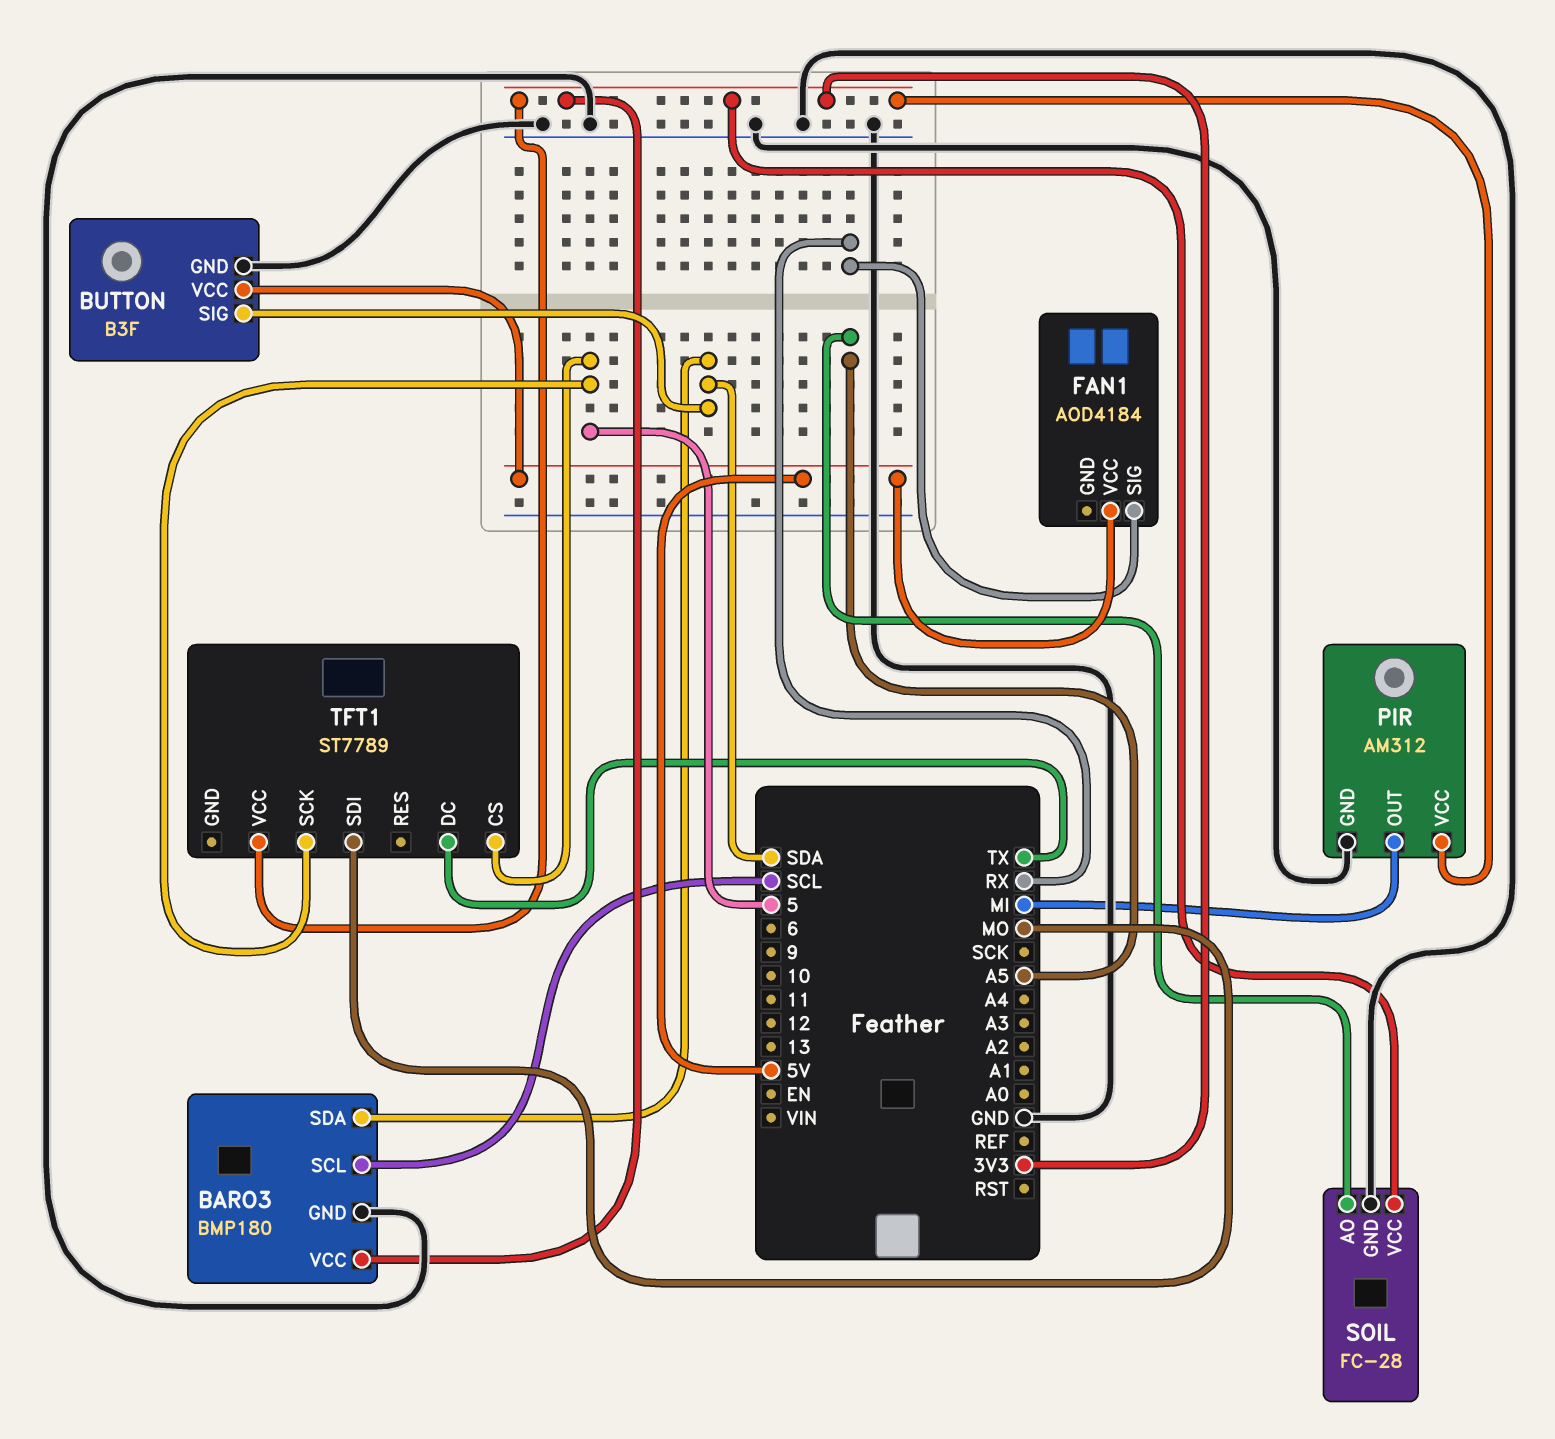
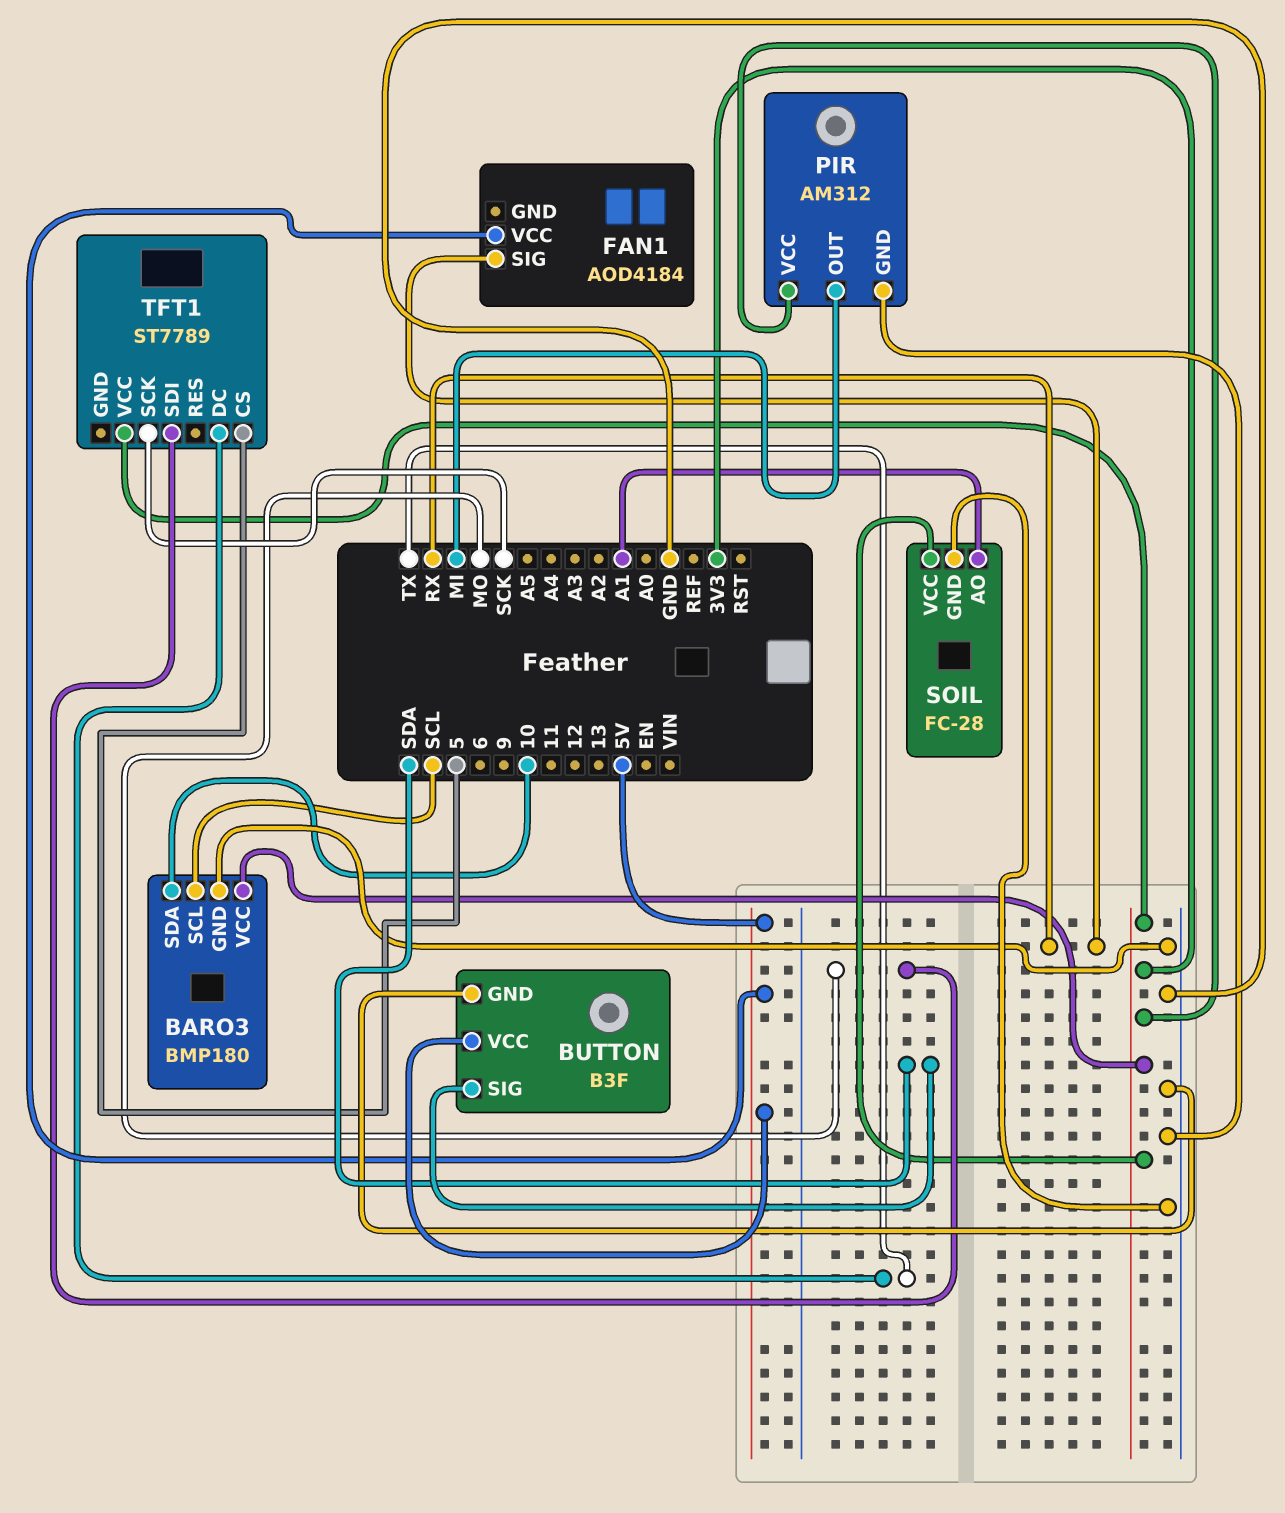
BARO3 pin SDA: SDA -> 10
SOIL pin AO: A5 -> A1
TFT1 pin SCK: 5 -> SCK

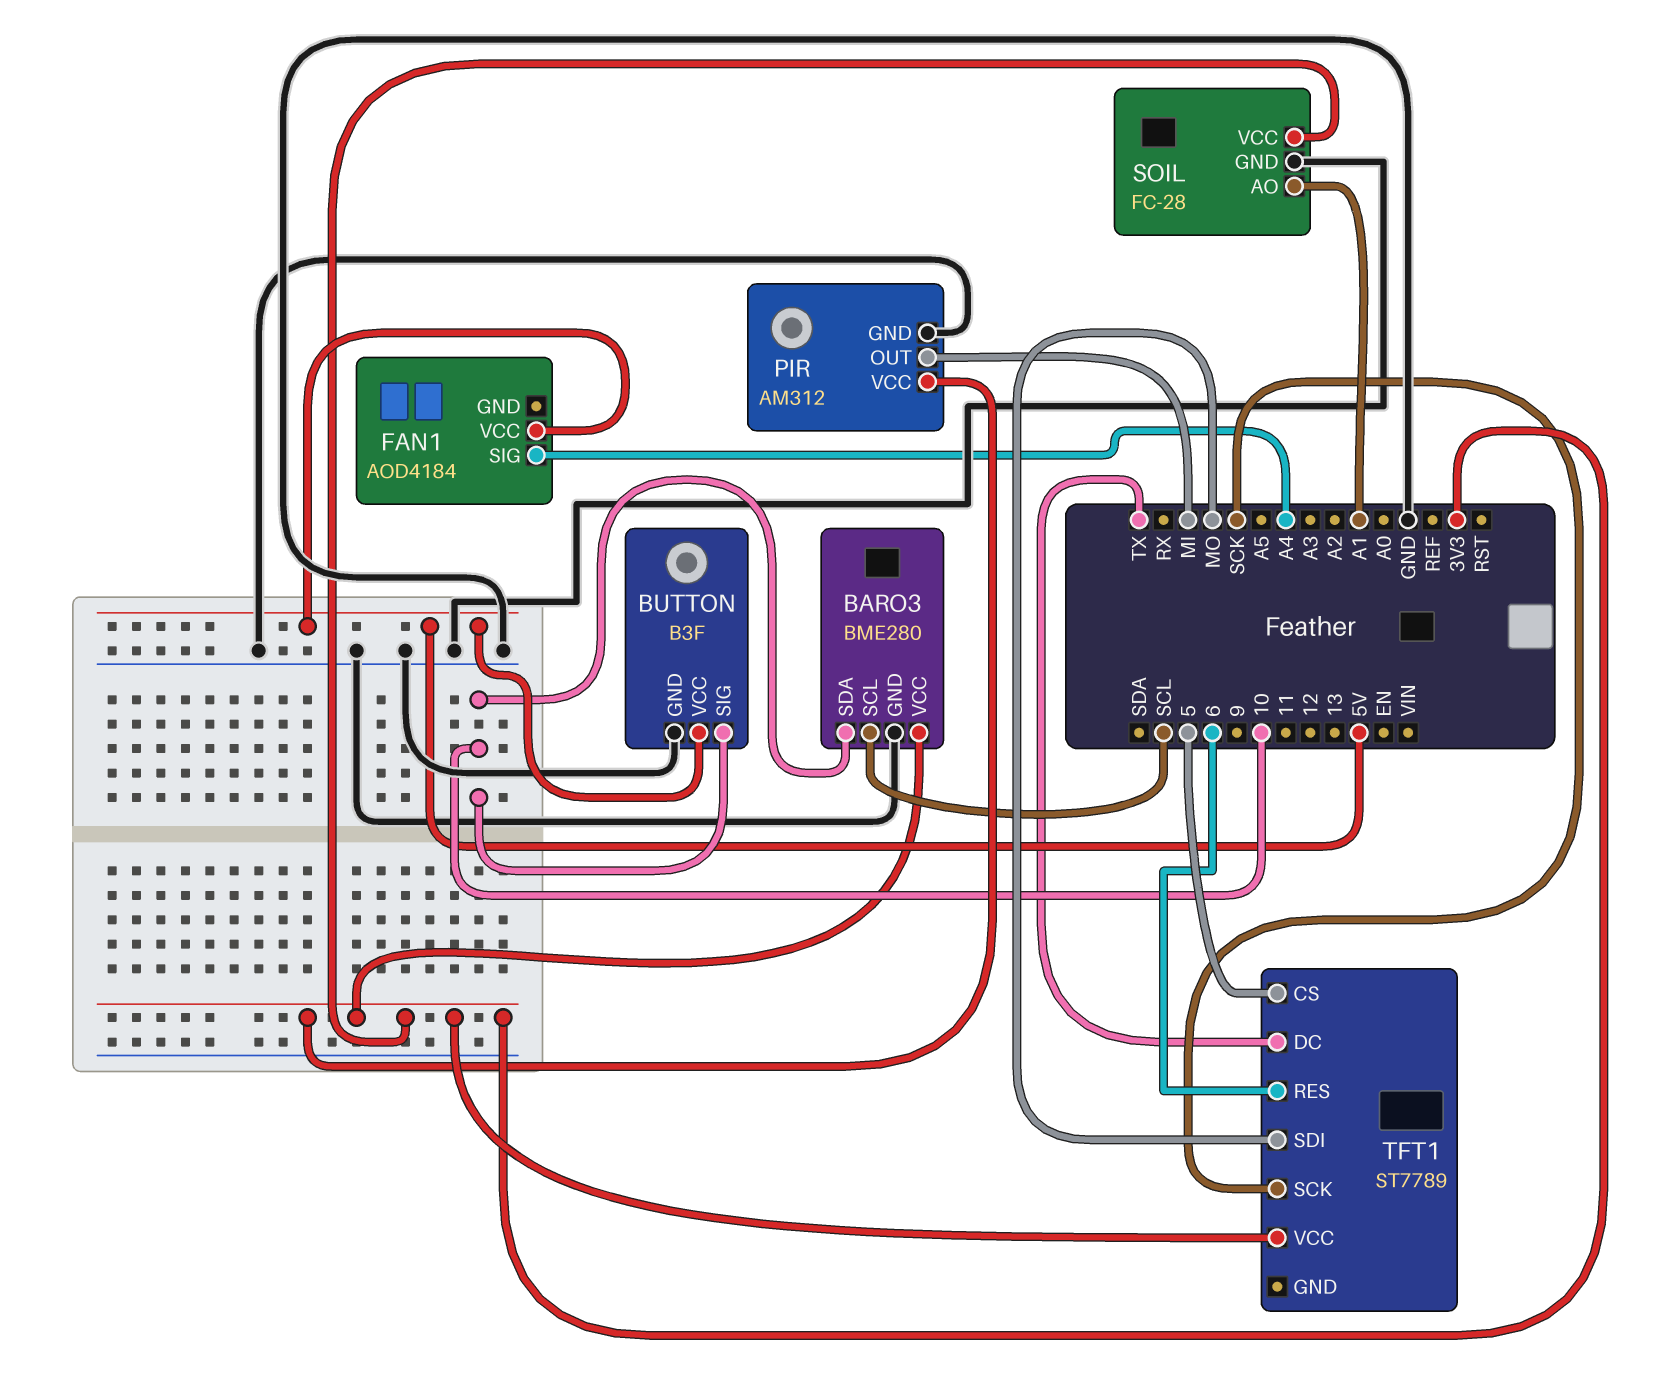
BARO3: BMP180 -> BME280
BUTTON pin SIG: SDA -> 10
FAN1 pin SIG: RX -> A4
TFT1 pin RES: none -> 6

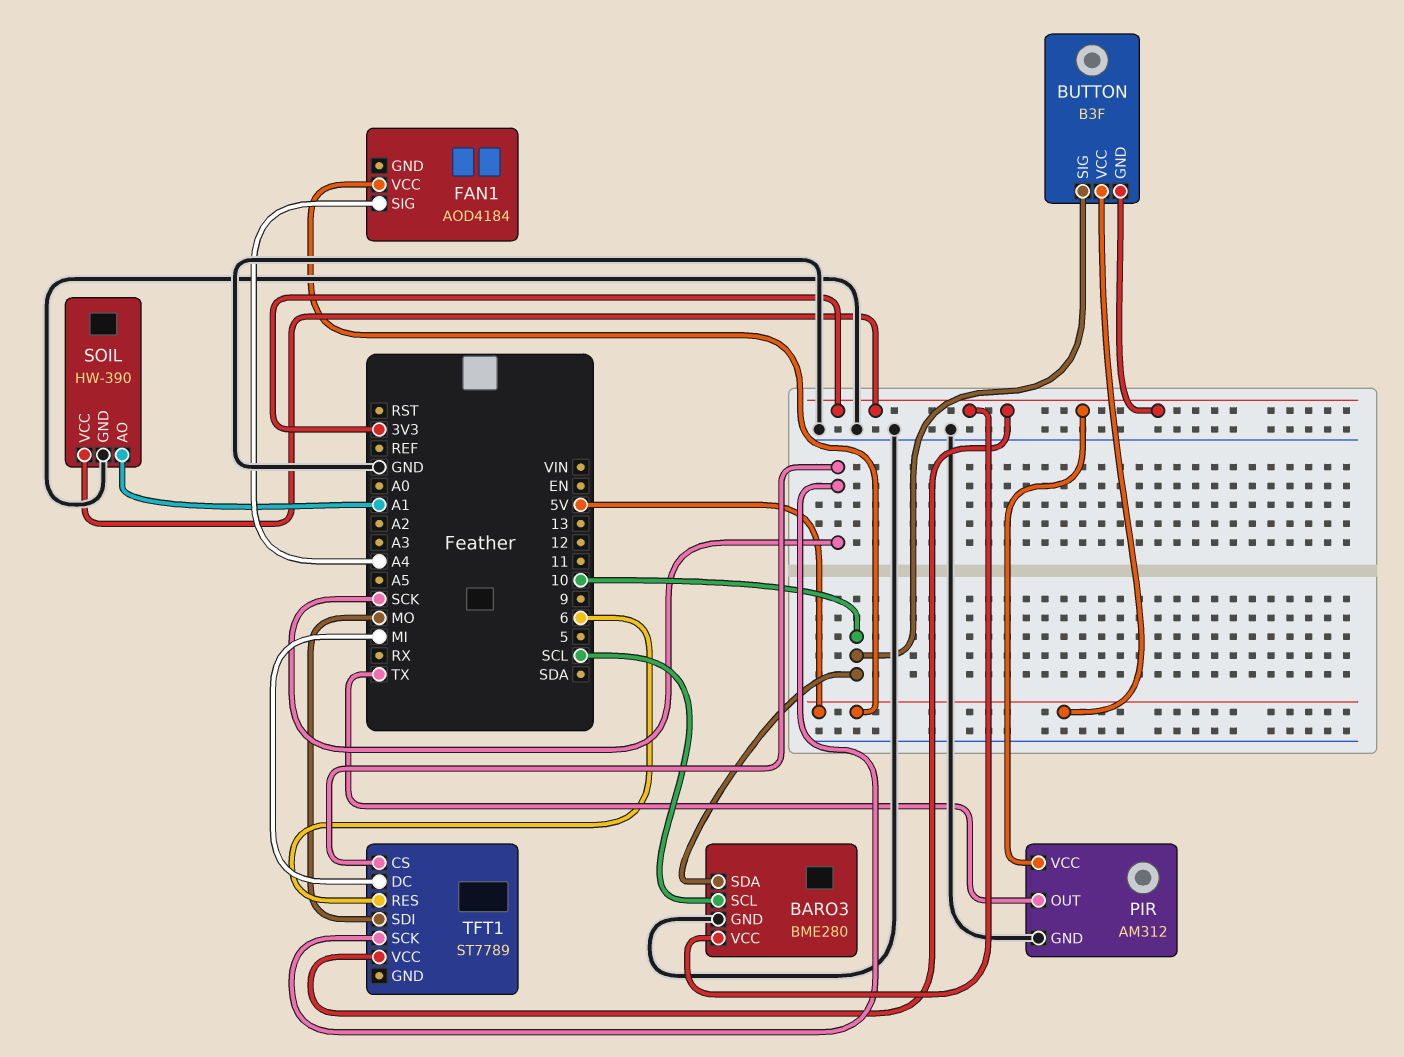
BUTTON pin GND: GND -> 3V3
PIR pin OUT: MI -> TX
SOIL: FC-28 -> HW-390
TFT1 pin CS: 5 -> SCK
TFT1 pin DC: TX -> MI

